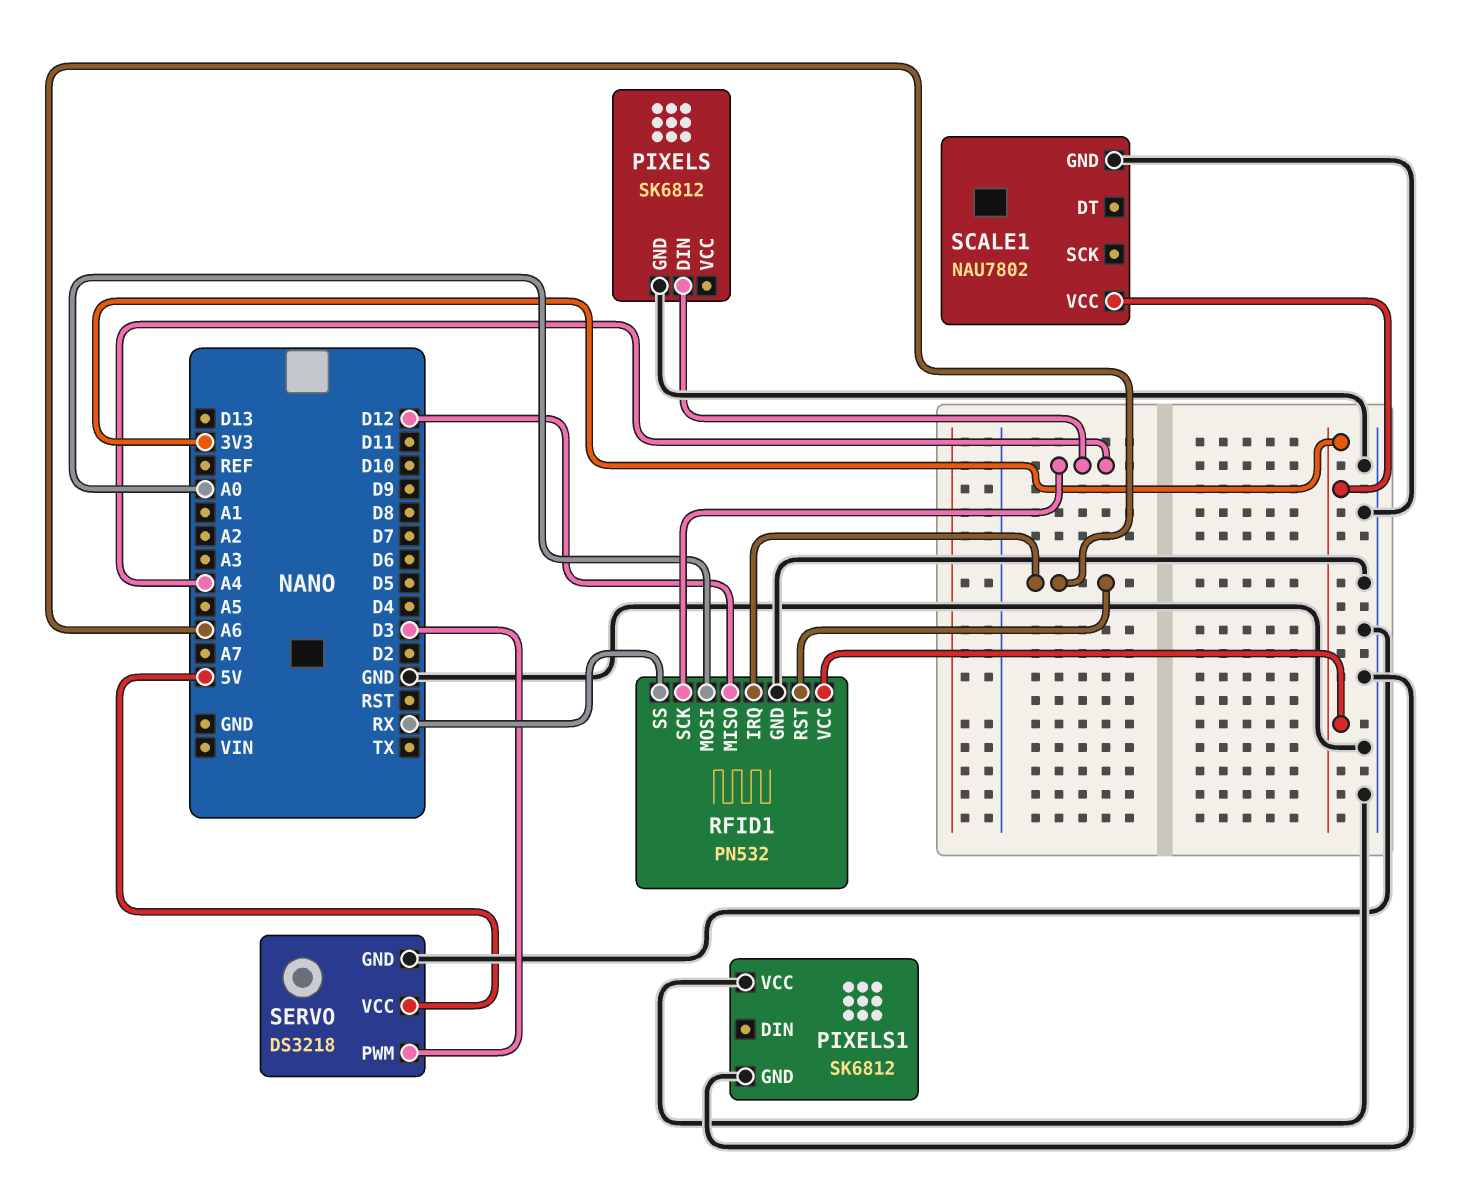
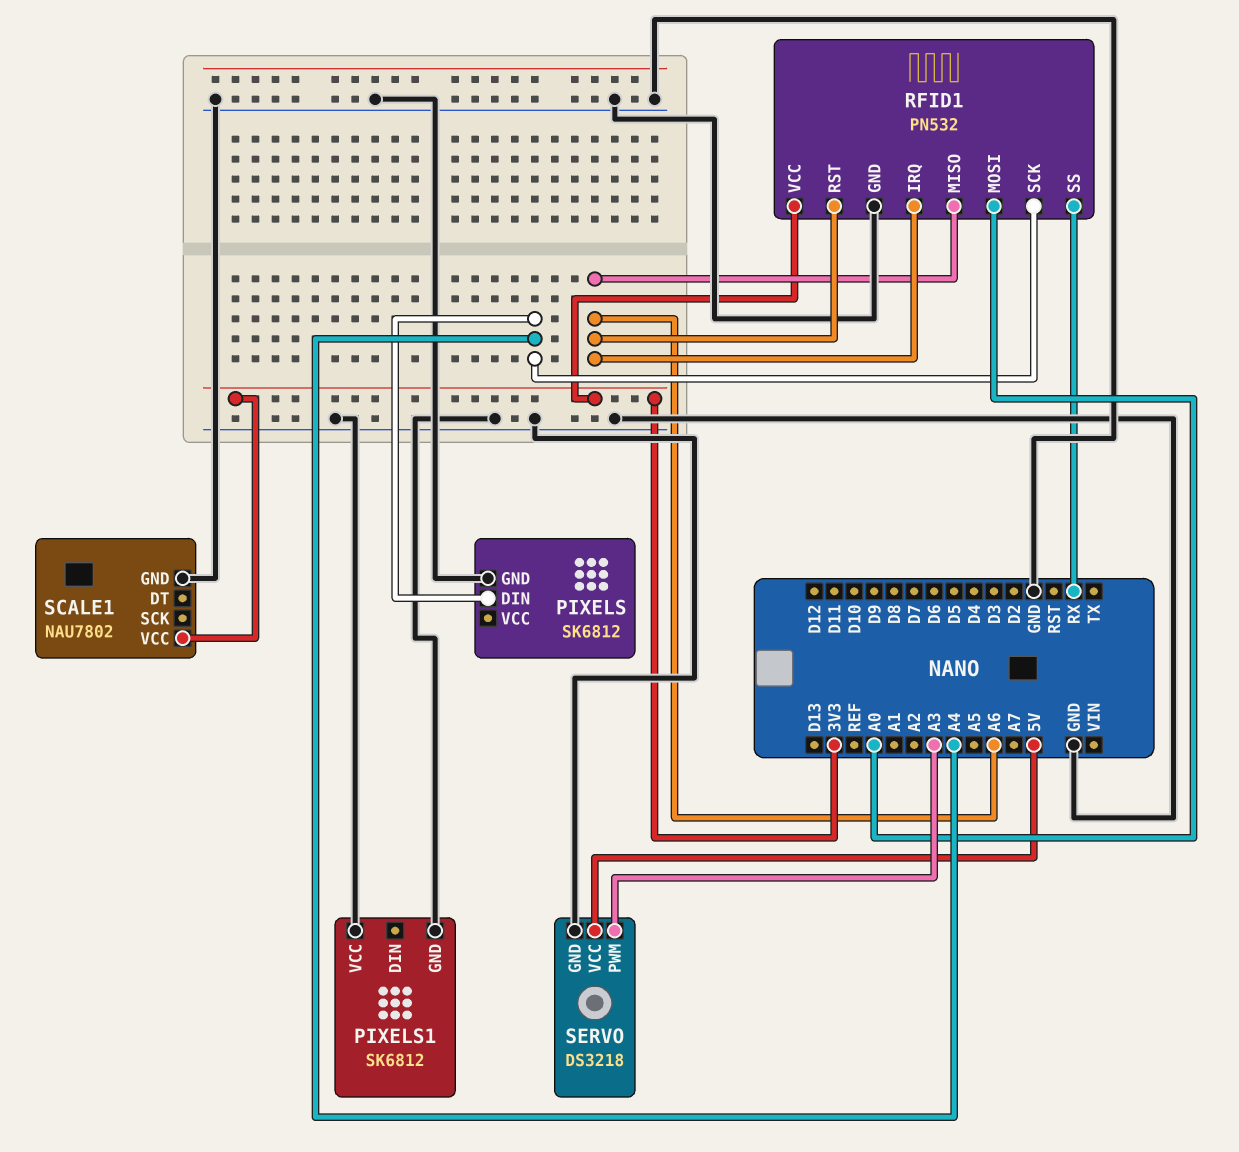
RFID1 pin MISO: D12 -> A6
SERVO pin PWM: D3 -> A3

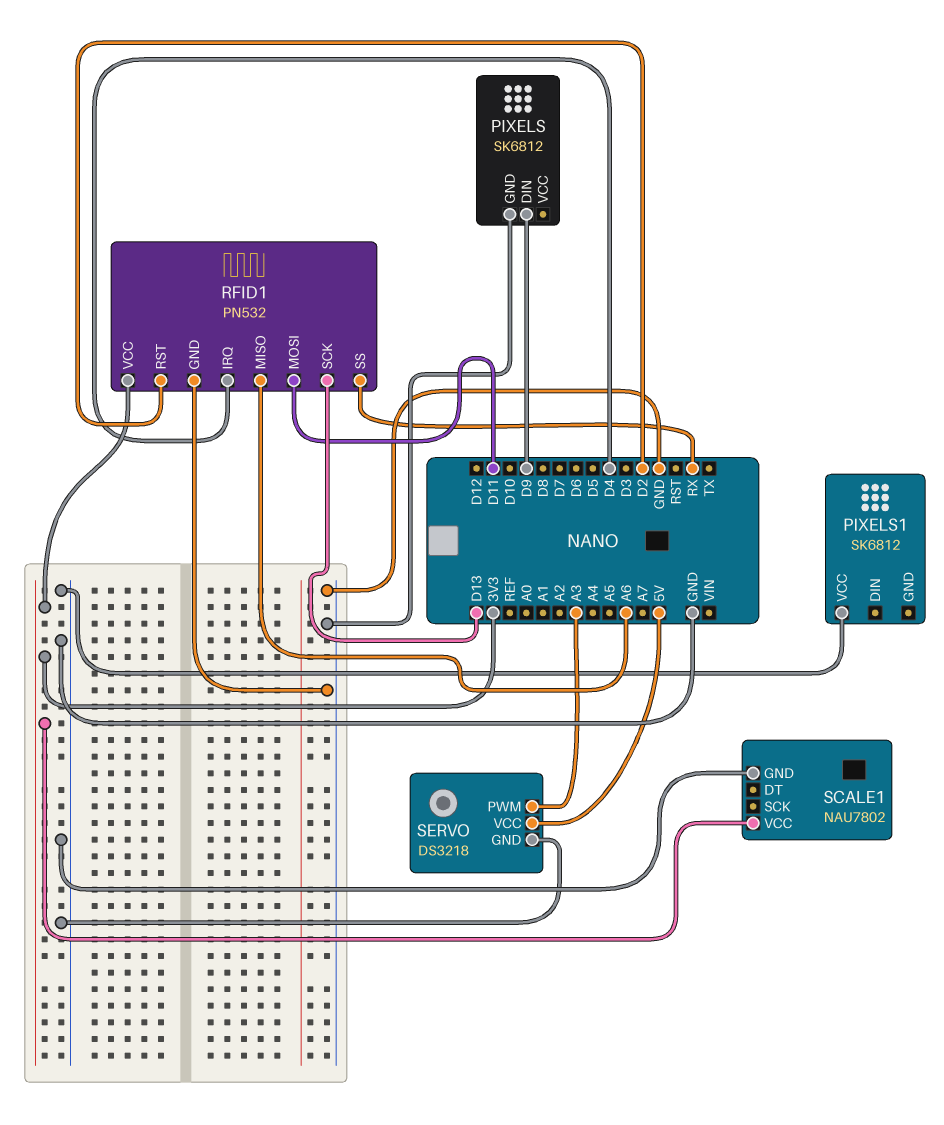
PIXELS pin DIN: A4 -> D9
PIXELS1 pin GND: GND -> none
RFID1 pin IRQ: A6 -> D4
RFID1 pin MOSI: A0 -> D11
RFID1 pin RST: A6 -> D2
RFID1 pin SCK: A4 -> D13

